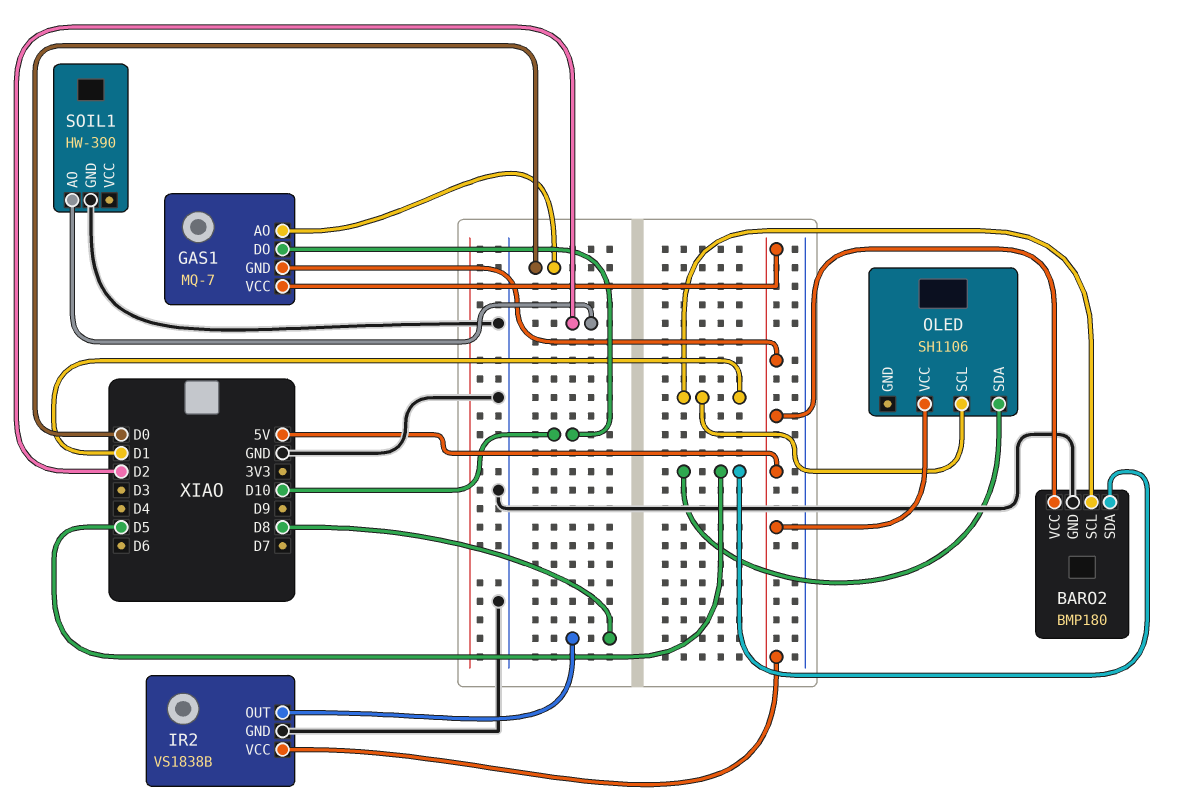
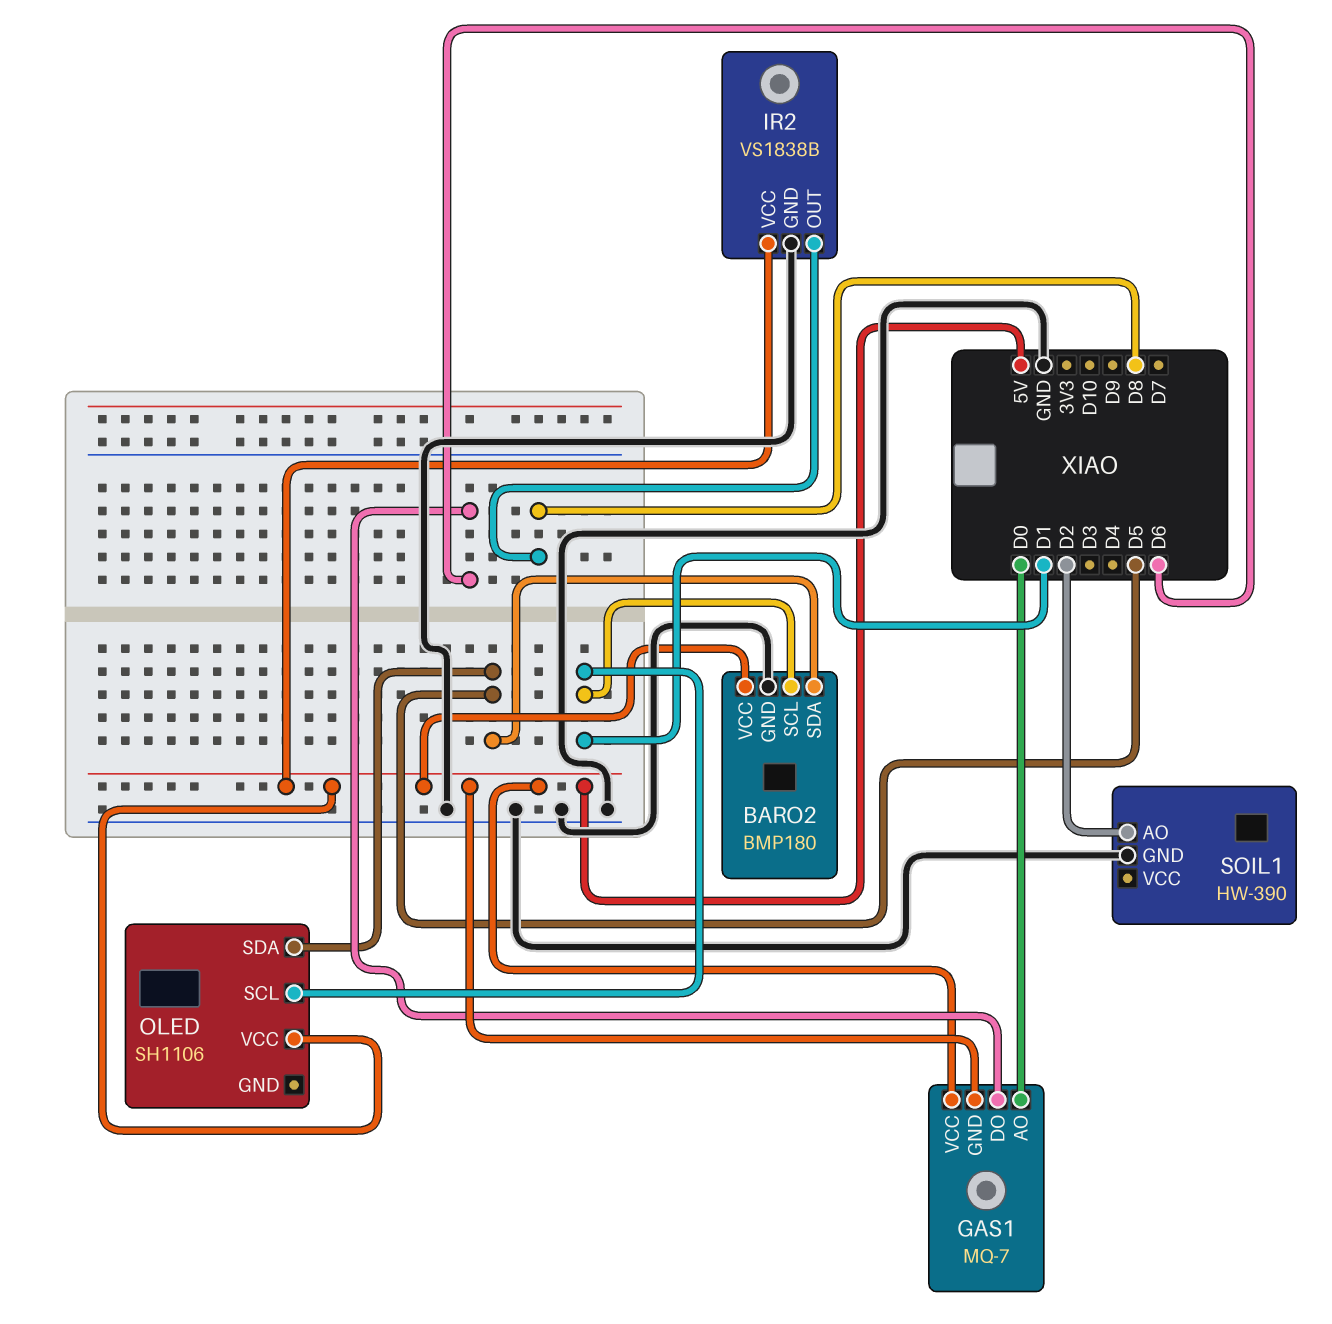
GAS1 pin DO: D10 -> D6

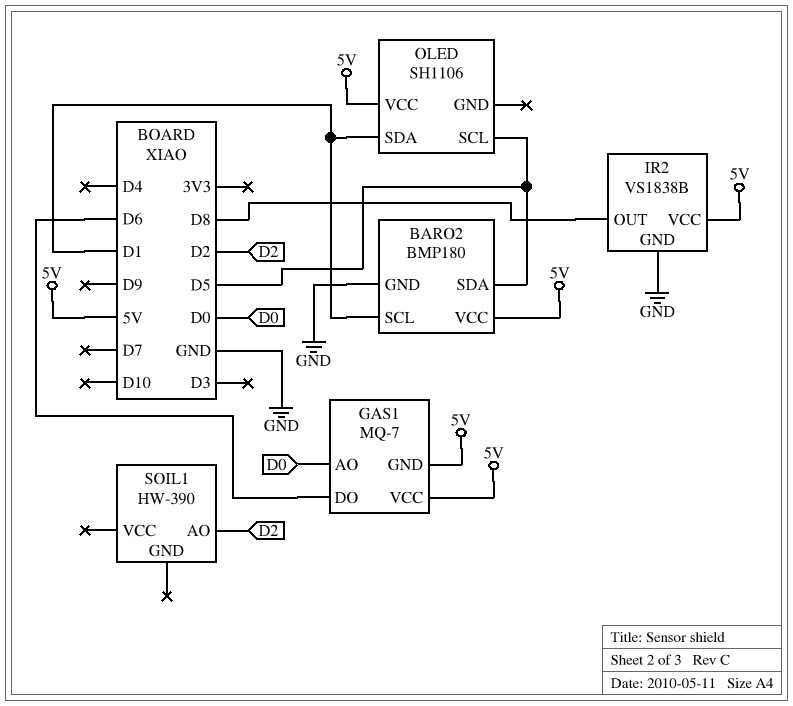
OLED pin SCL: D1 -> D5
OLED pin SDA: D5 -> D1
SOIL1 pin GND: GND -> none

